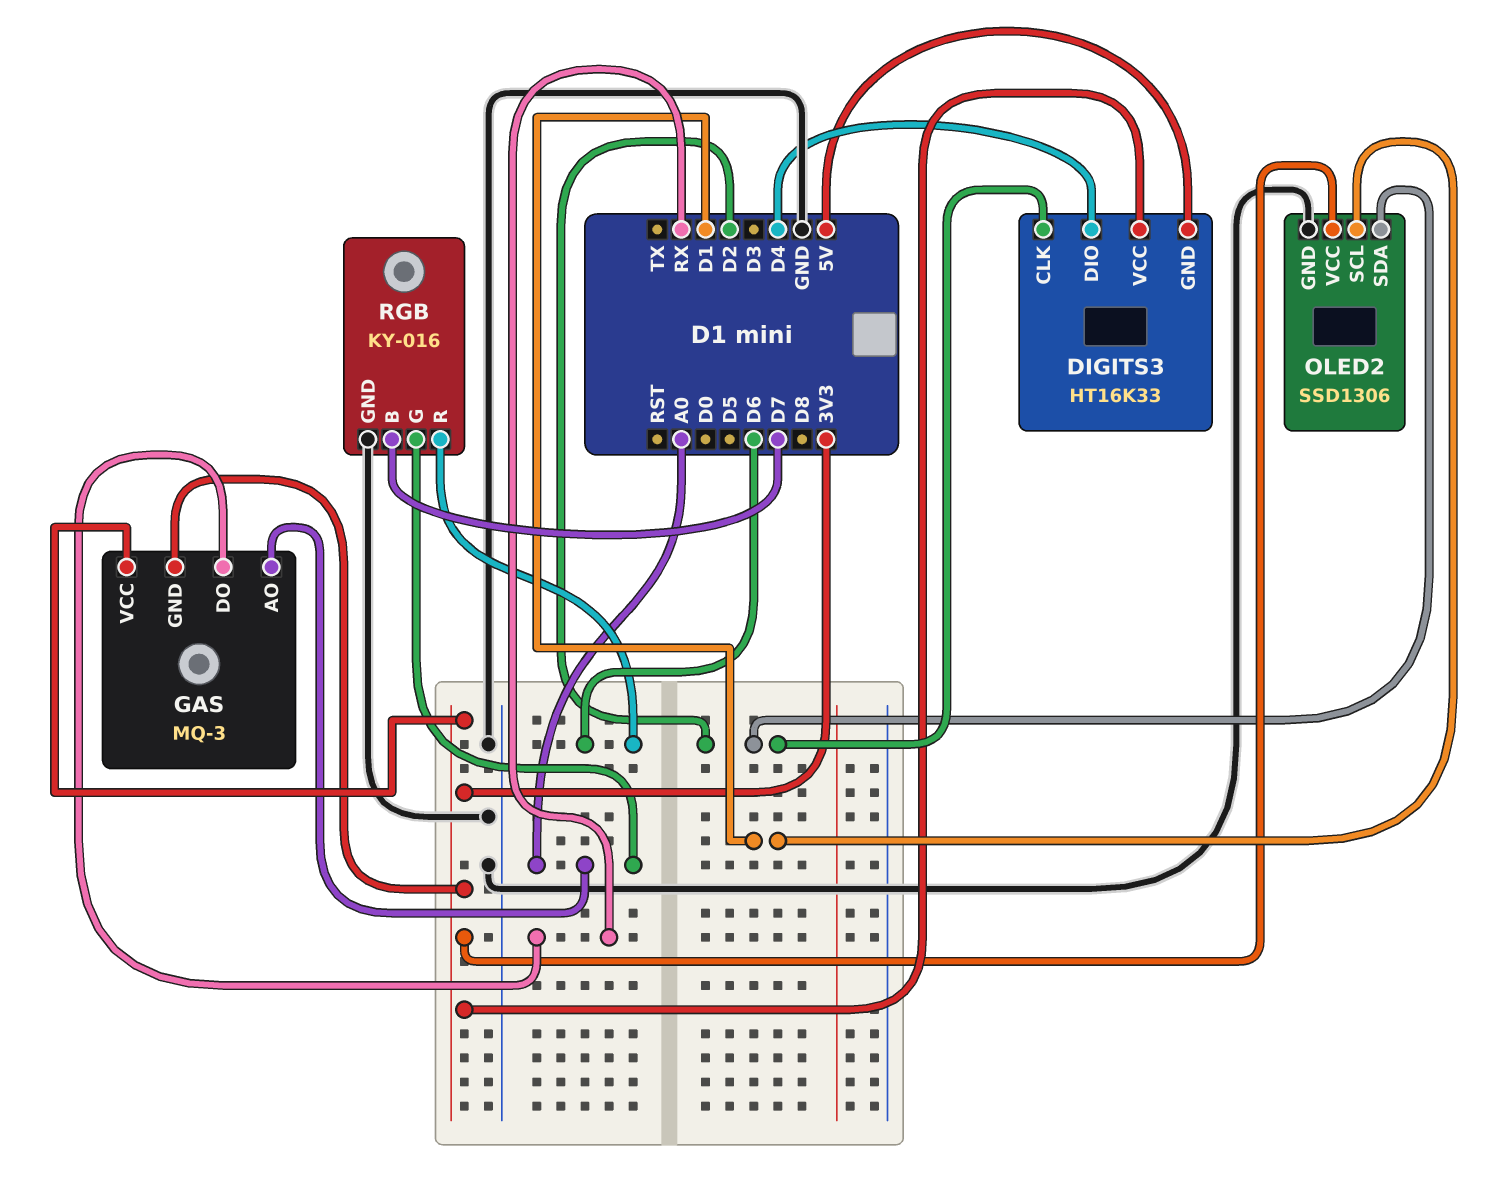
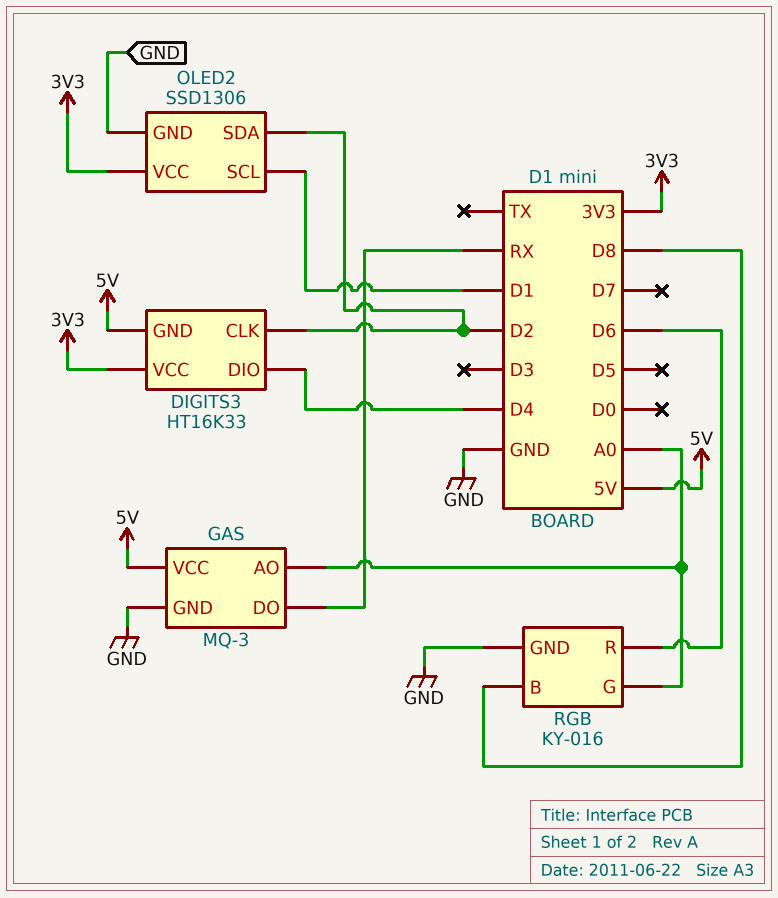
GAS pin GND: 3V3 -> GND
GAS pin VCC: 3V3 -> 5V
RGB pin B: D7 -> D8

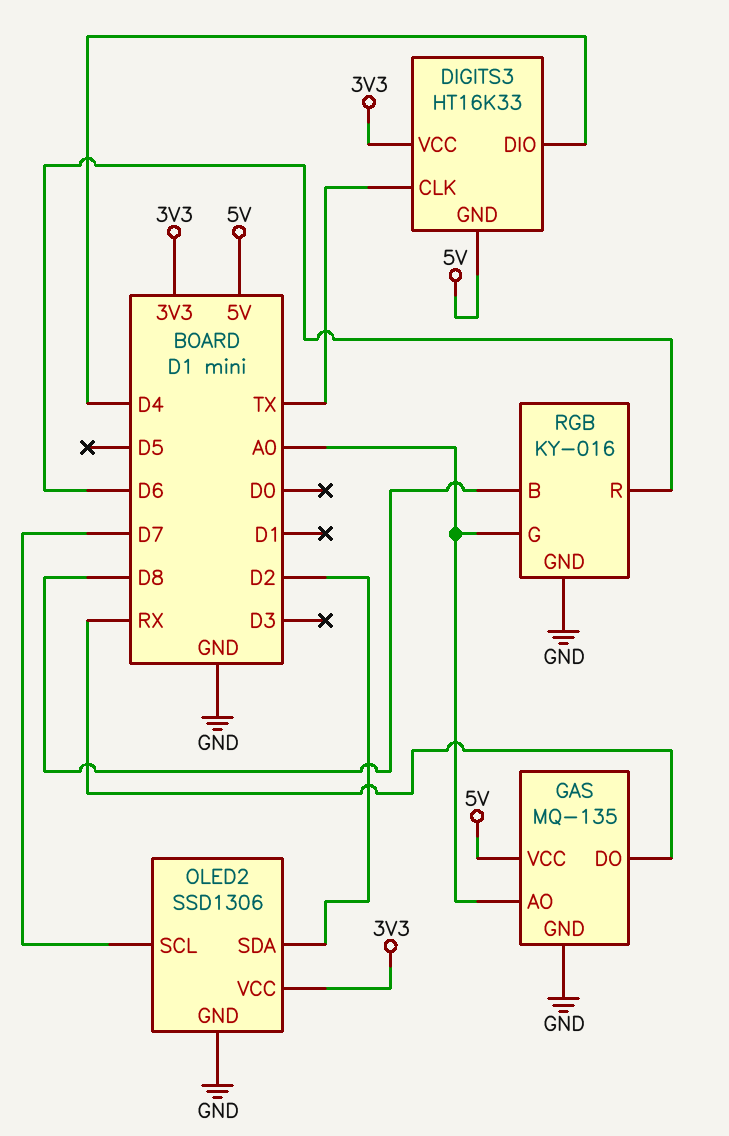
DIGITS3 pin CLK: D2 -> TX
GAS: MQ-3 -> MQ-135
OLED2 pin SCL: D1 -> D7

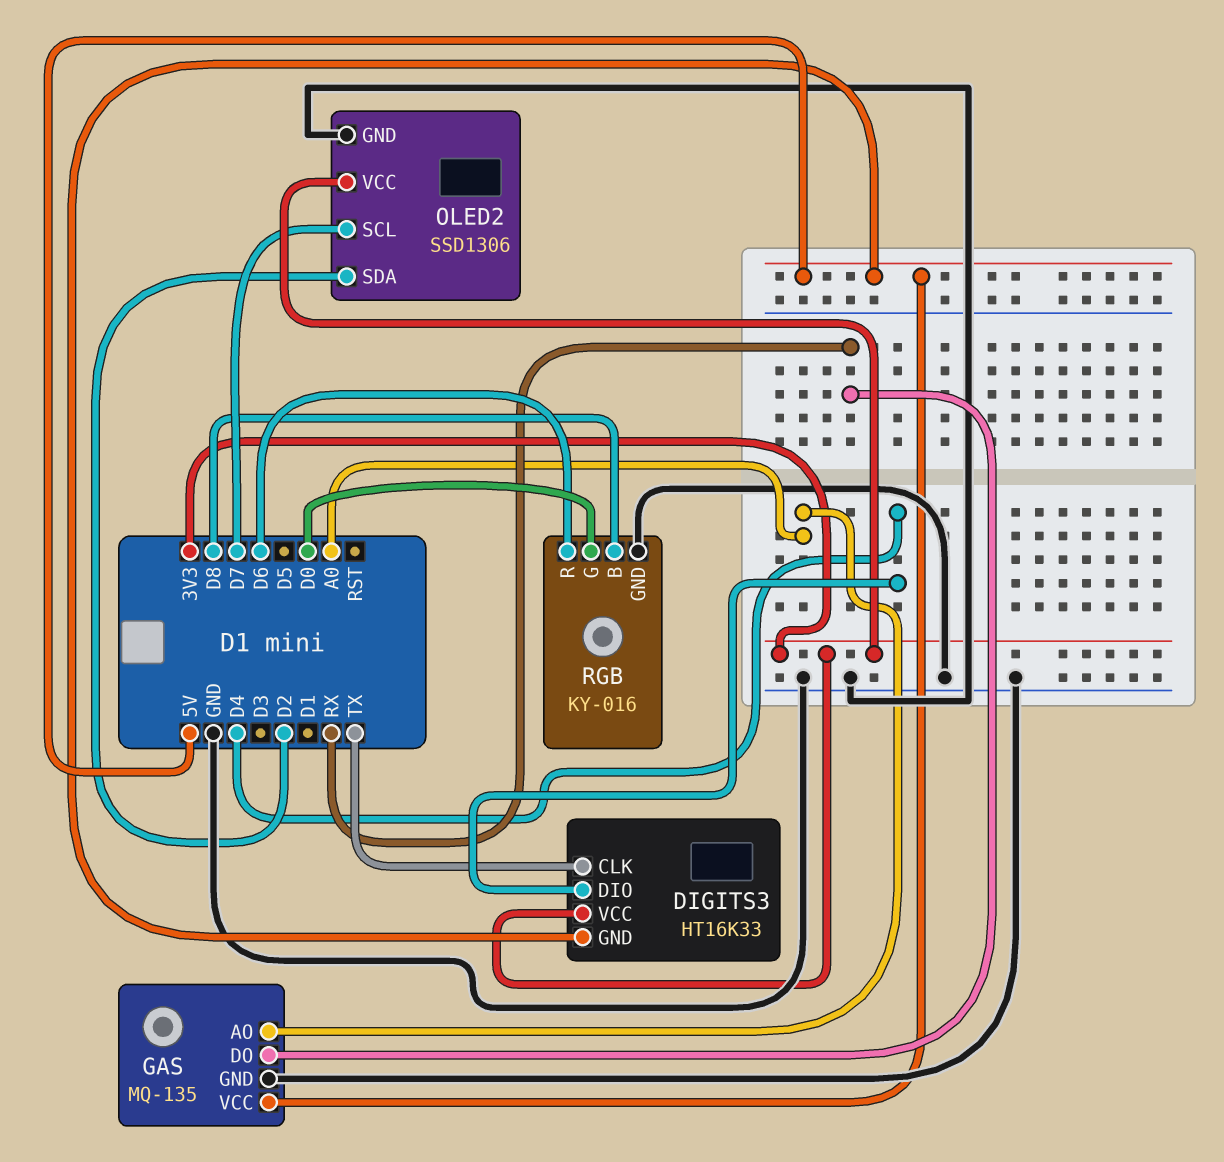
RGB pin G: A0 -> D0

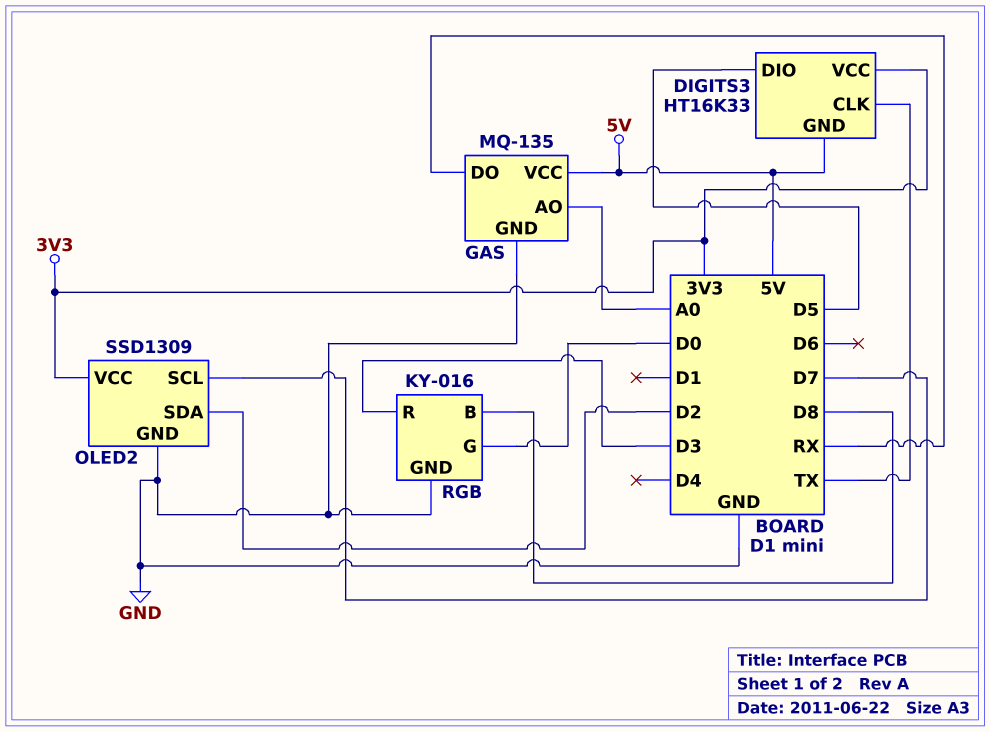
DIGITS3 pin DIO: D4 -> D5
OLED2: SSD1306 -> SSD1309
RGB pin R: D6 -> D3

